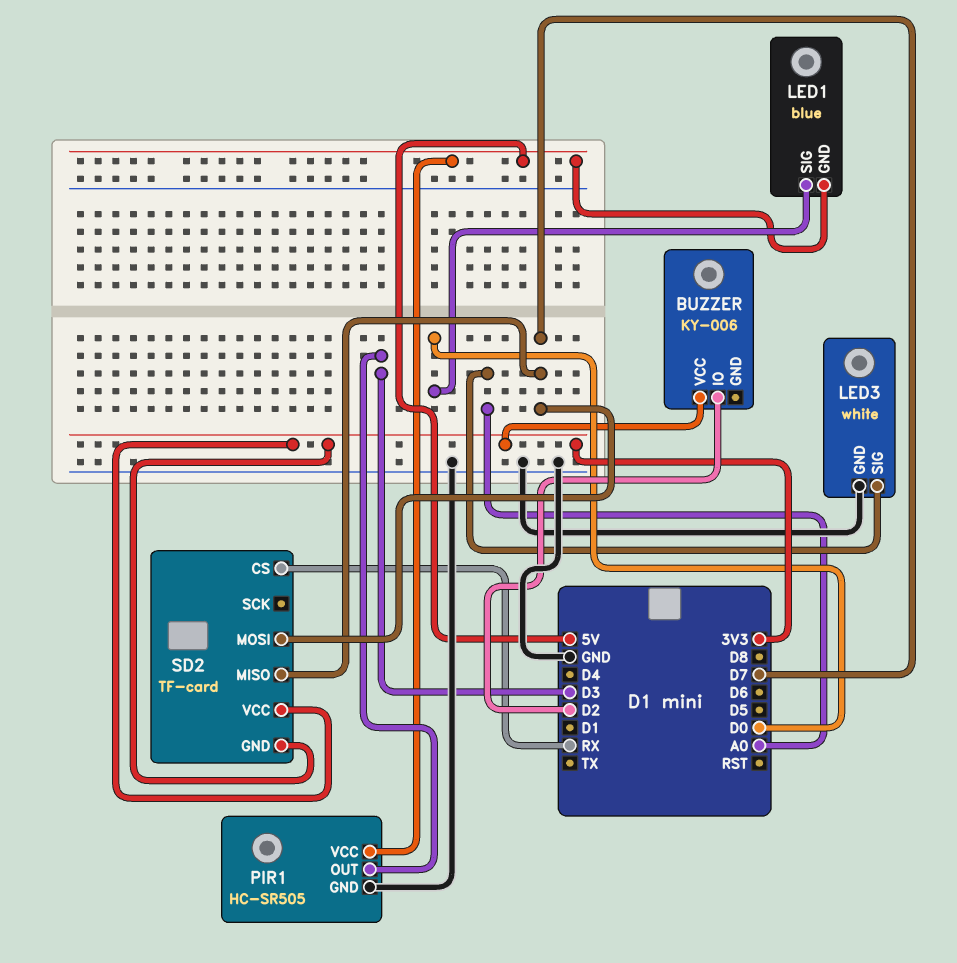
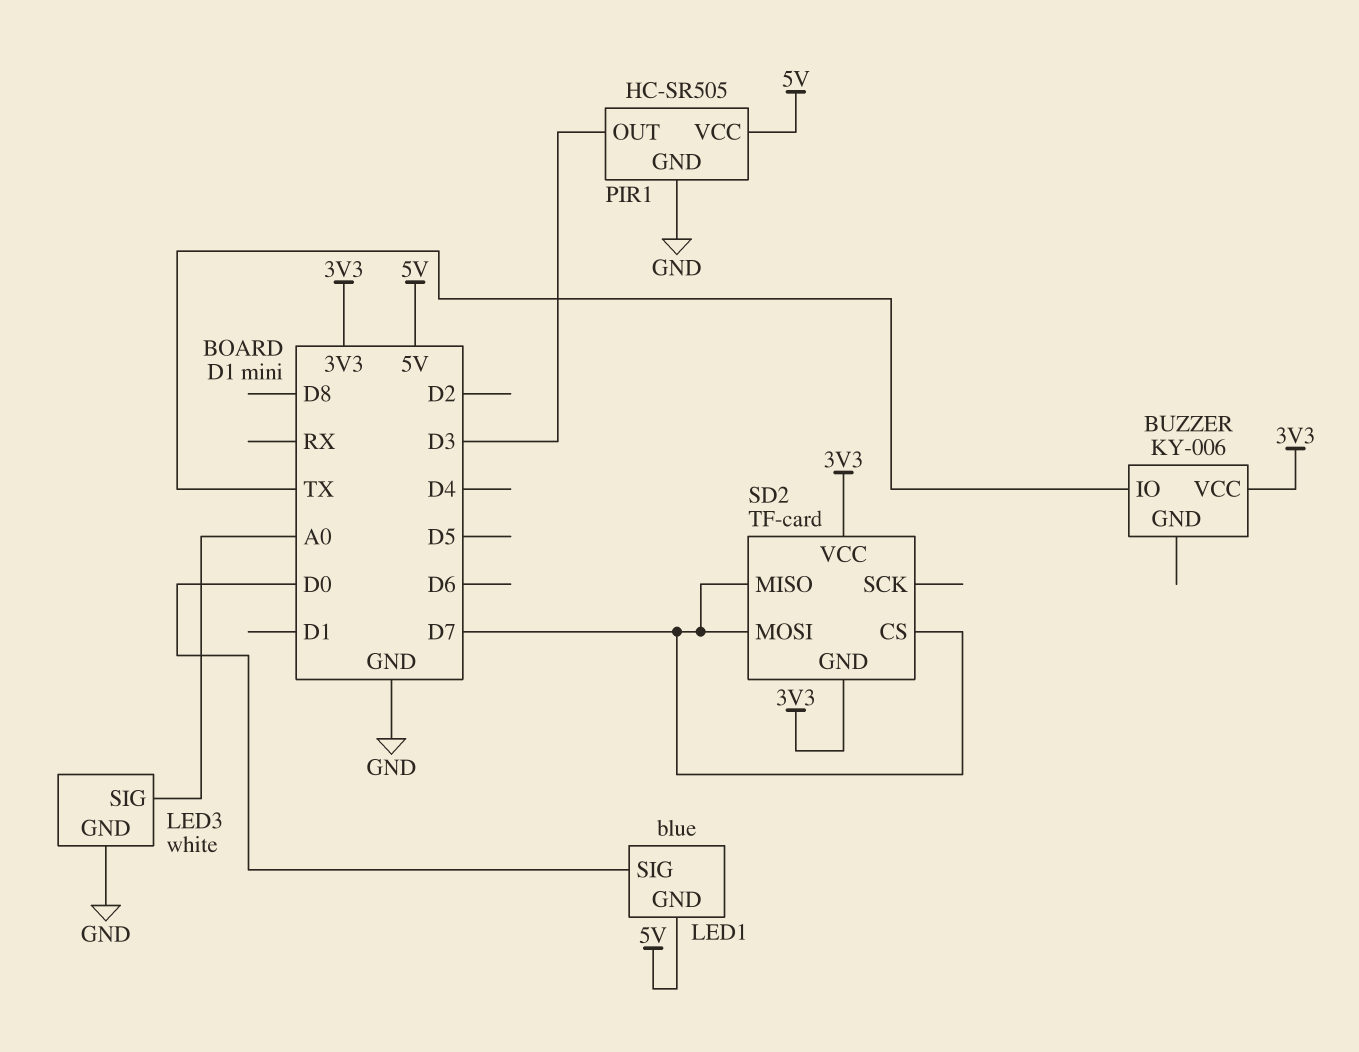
BUZZER pin IO: D2 -> TX
SD2 pin CS: RX -> D7

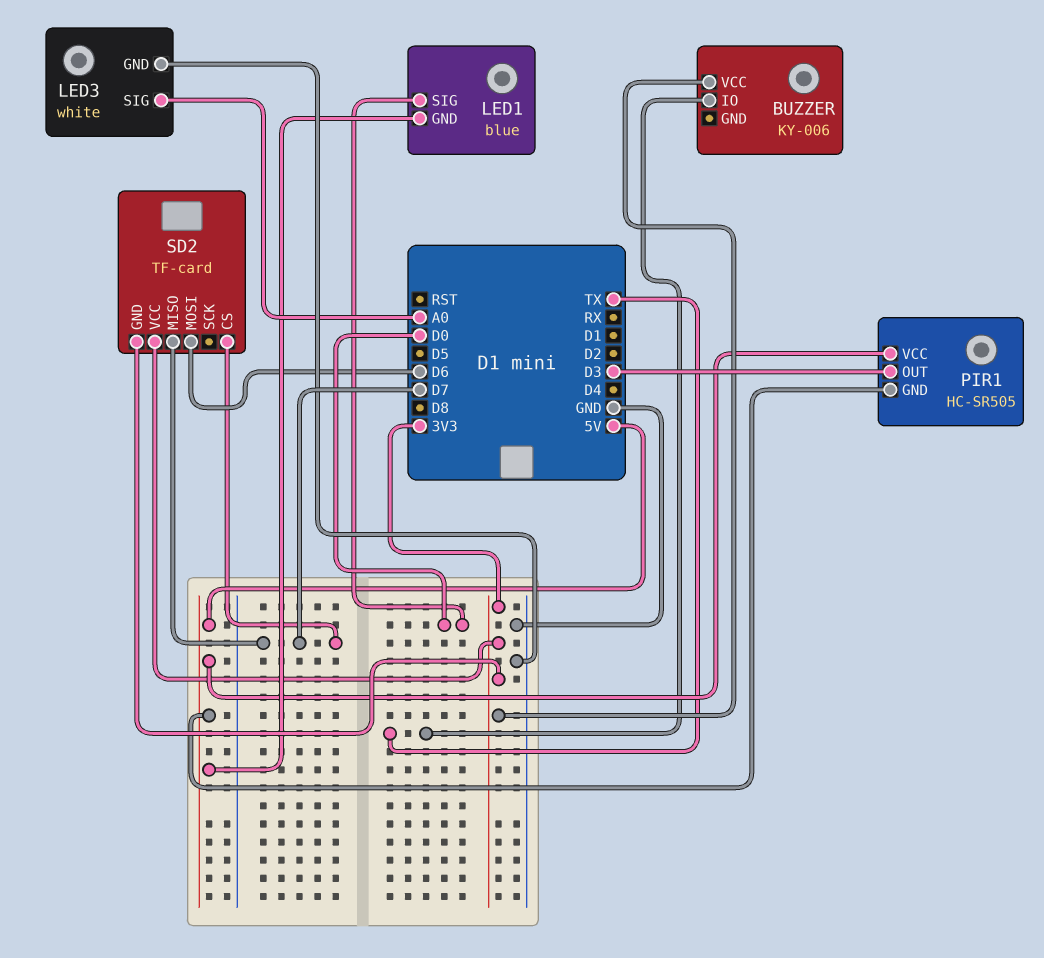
PIR1 pin GND: GND -> 5V
SD2 pin MOSI: D7 -> D6

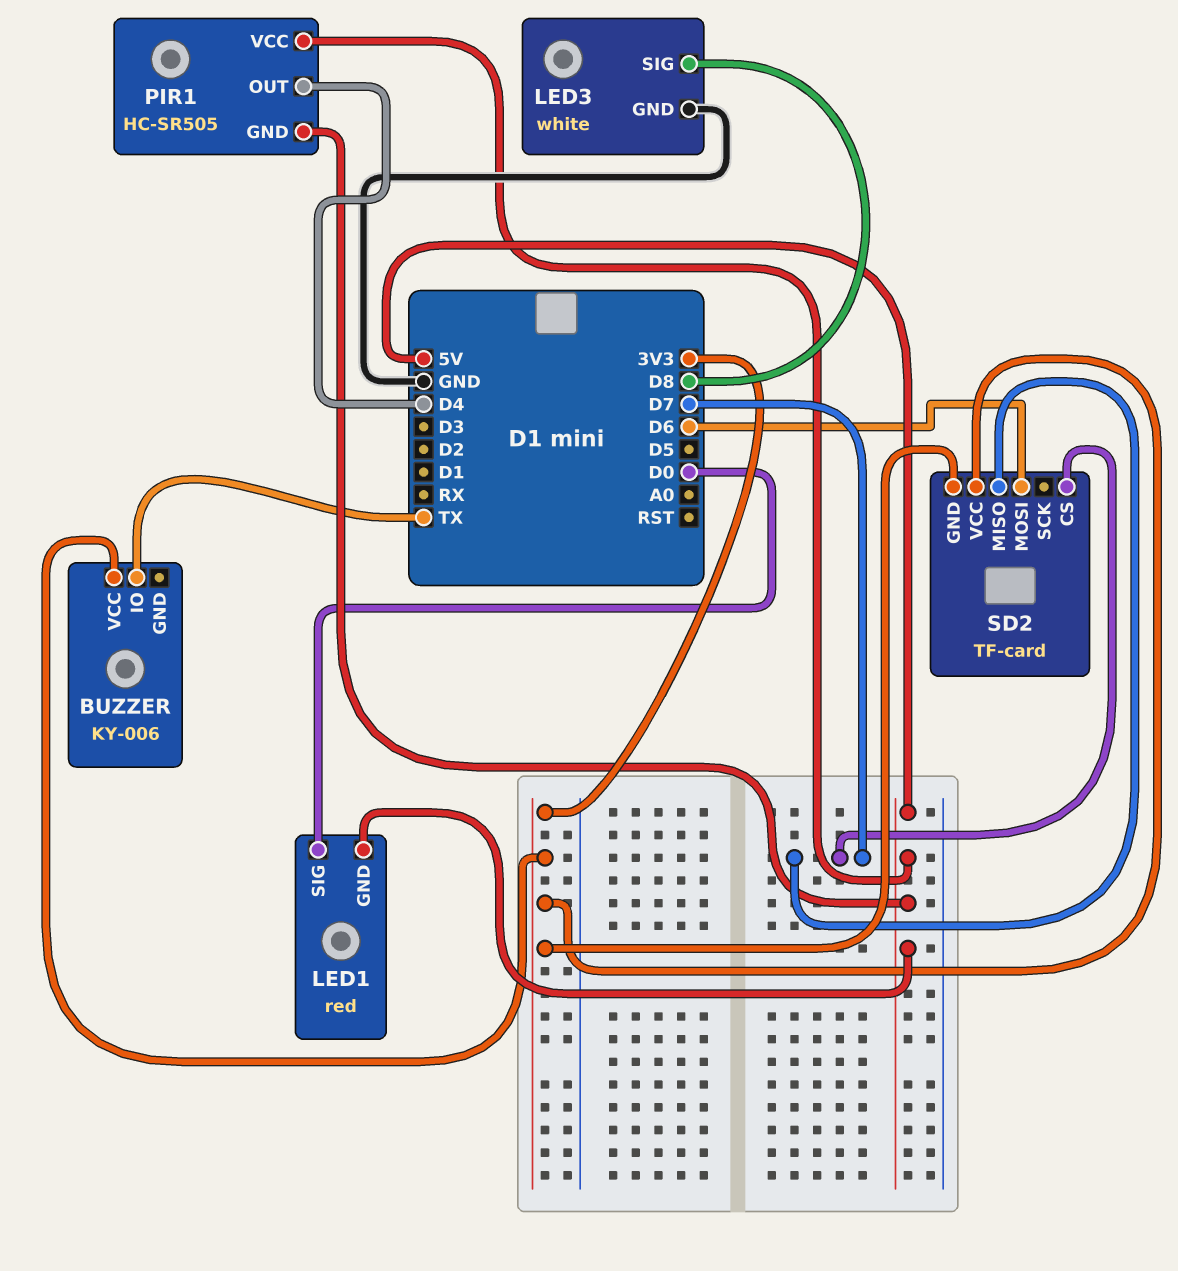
LED1: blue -> red
LED3 pin SIG: A0 -> D8
PIR1 pin OUT: D3 -> D4

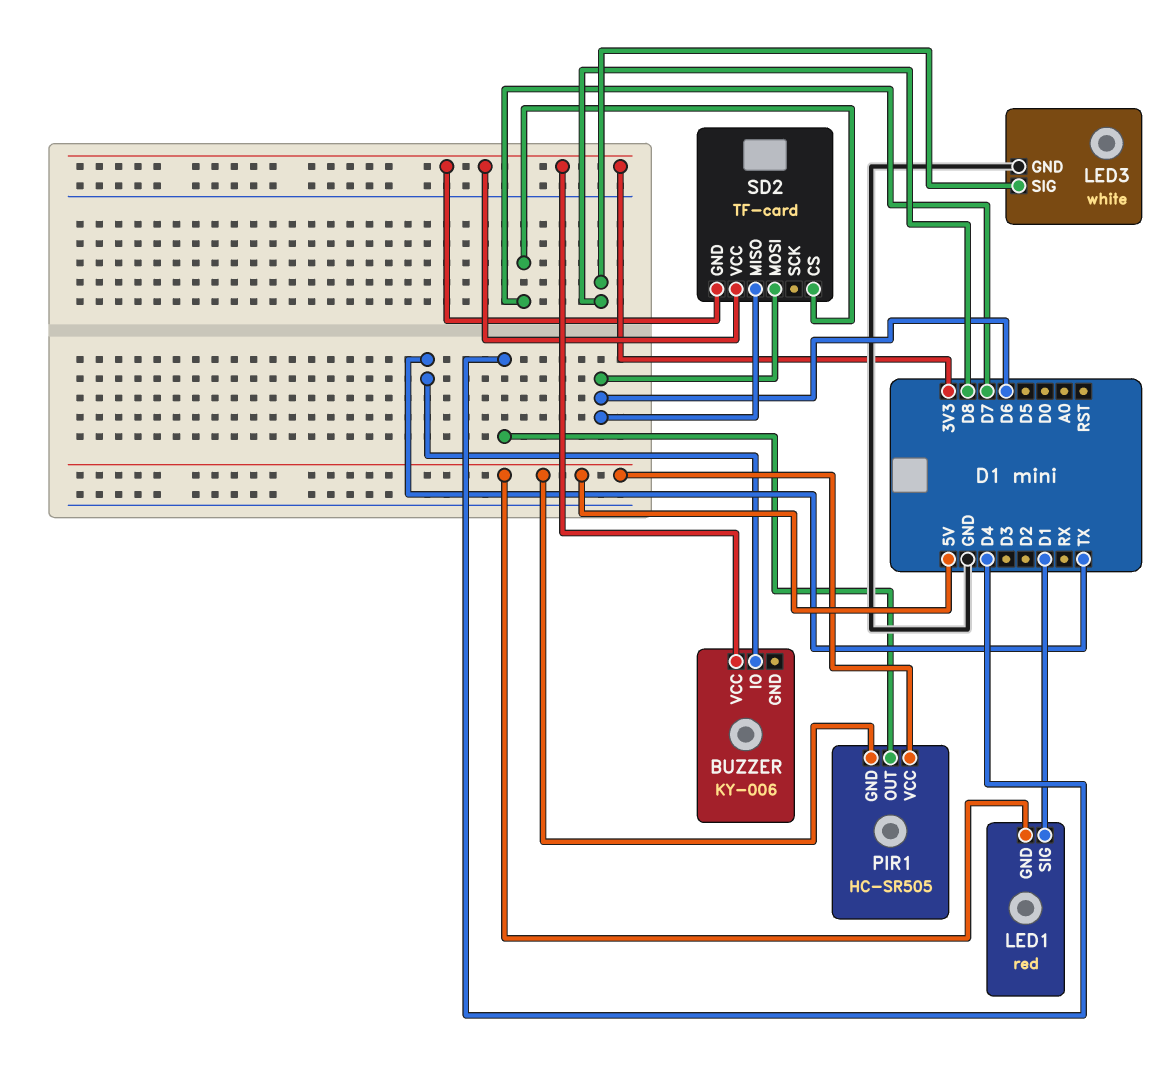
LED1 pin SIG: D0 -> D1
SD2 pin MISO: D7 -> D6

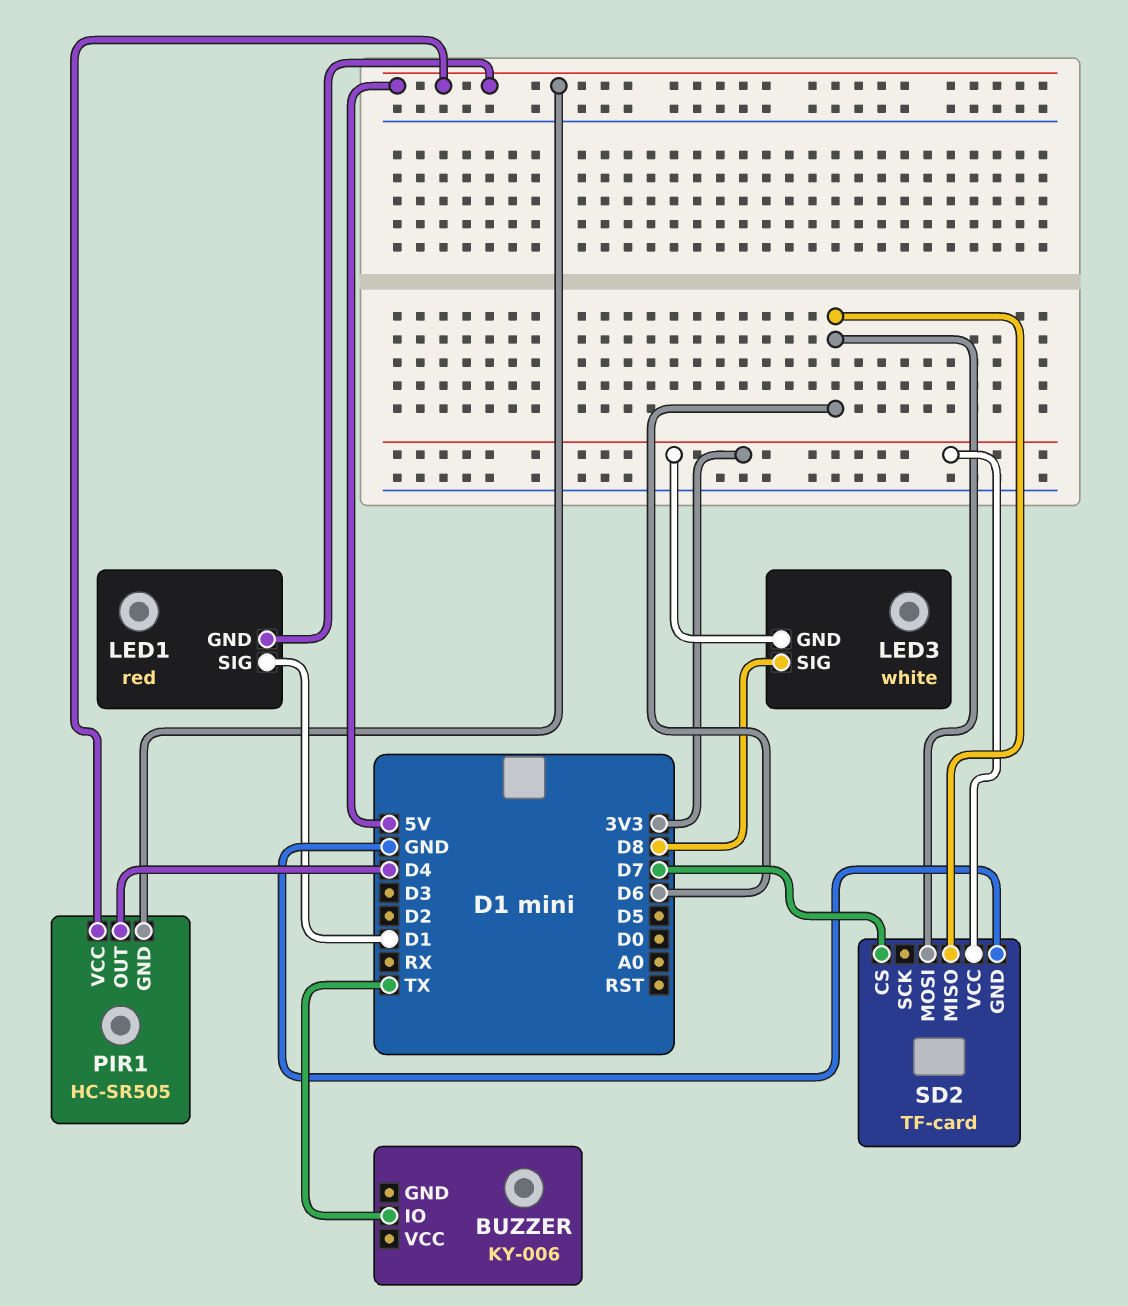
BUZZER pin VCC: 3V3 -> none
LED3 pin GND: GND -> 3V3
SD2 pin GND: 3V3 -> GND

